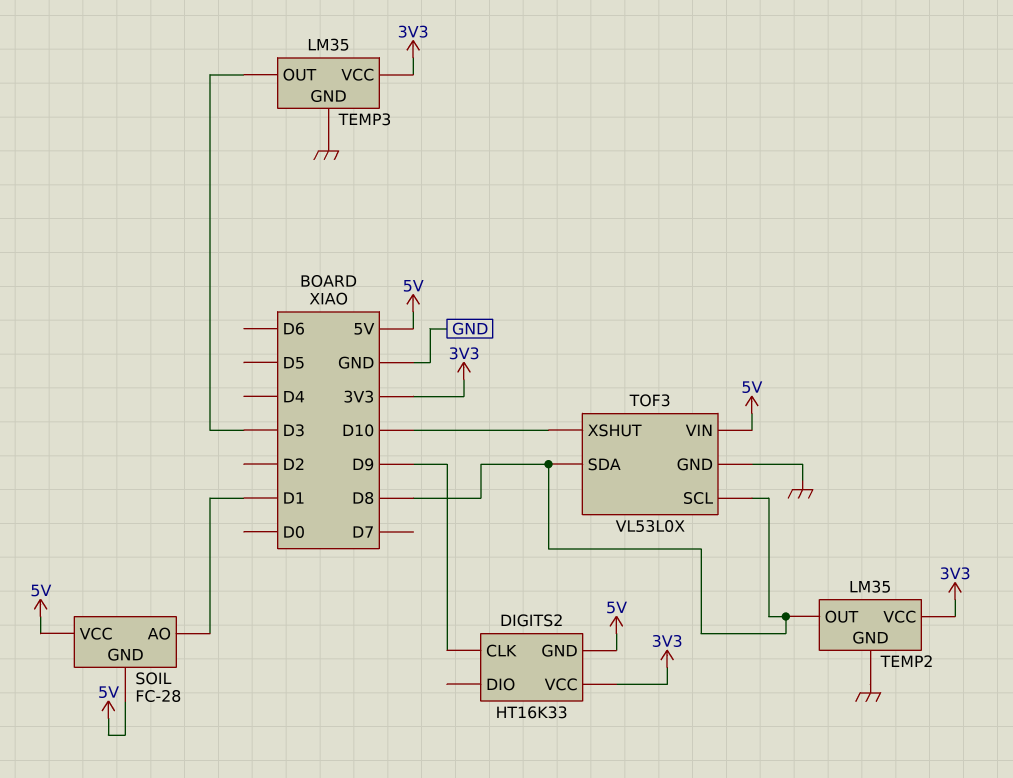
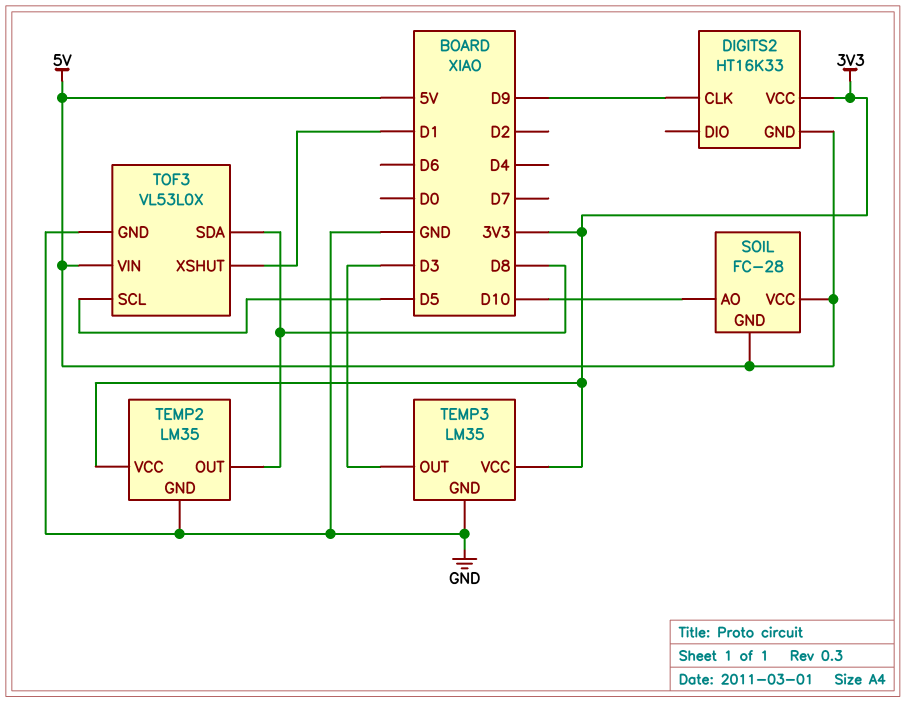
SOIL pin AO: D1 -> D10
TOF3 pin SCL: D8 -> D5
TOF3 pin XSHUT: D10 -> D1

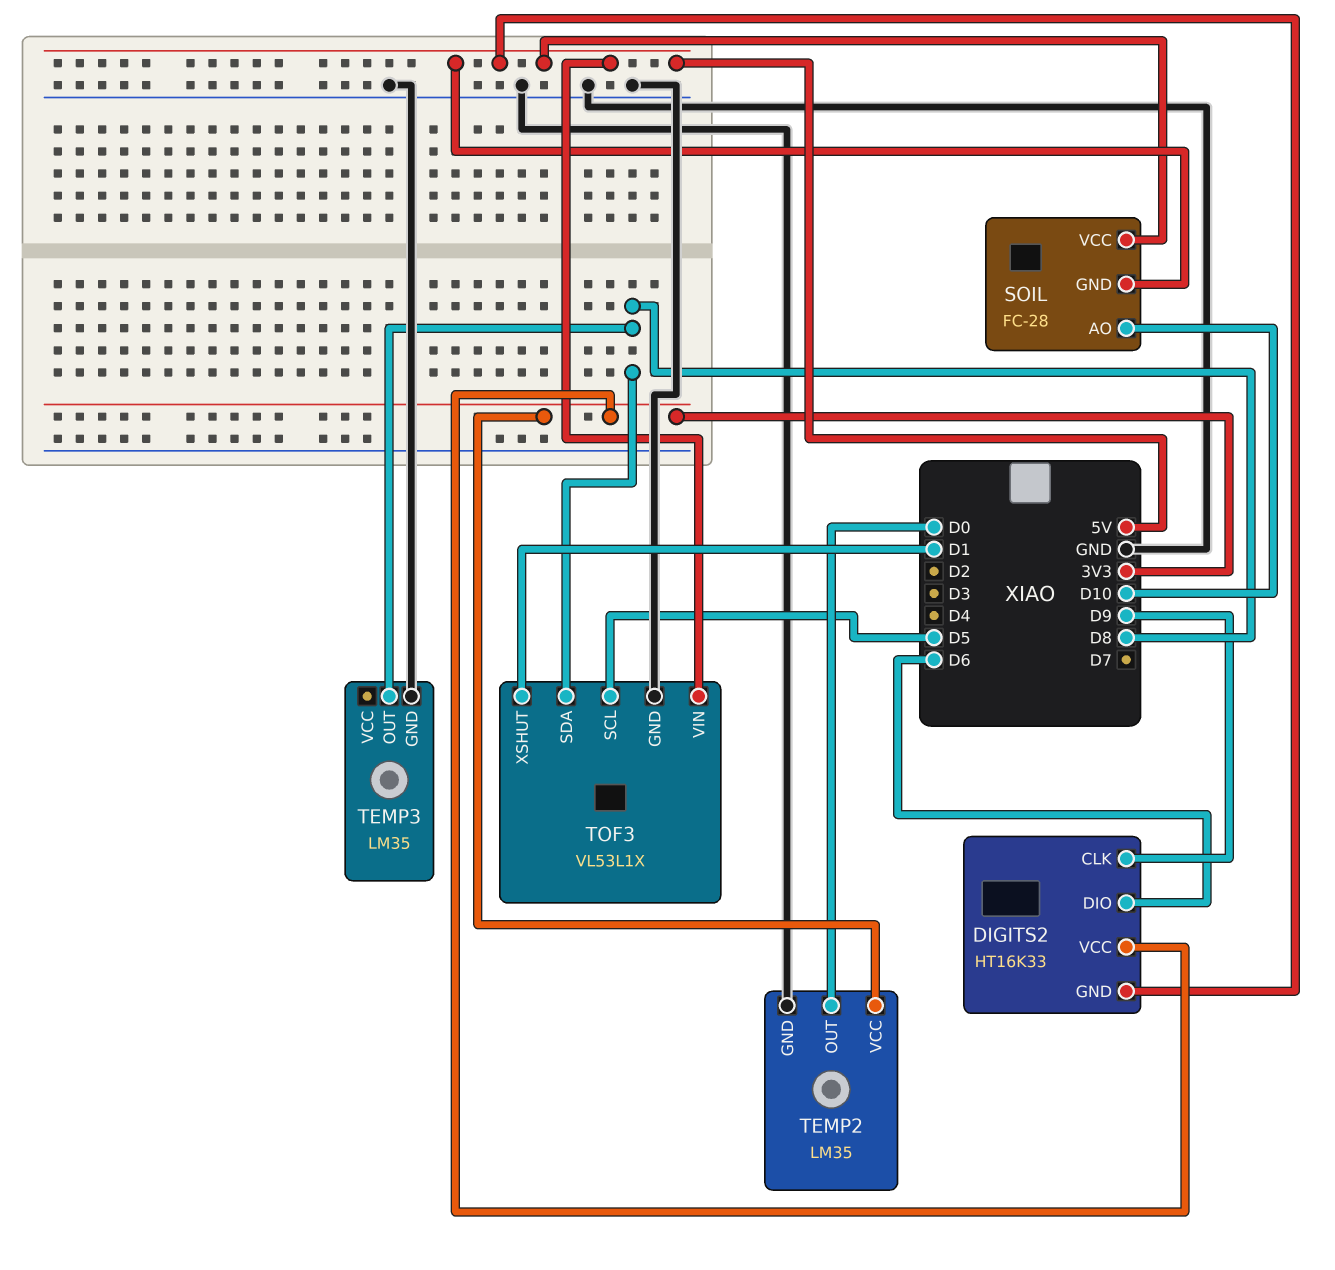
DIGITS2 pin DIO: none -> D6
TEMP2 pin OUT: D8 -> D0
TEMP3 pin OUT: D3 -> D8
TEMP3 pin VCC: 3V3 -> none
TOF3: VL53L0X -> VL53L1X

